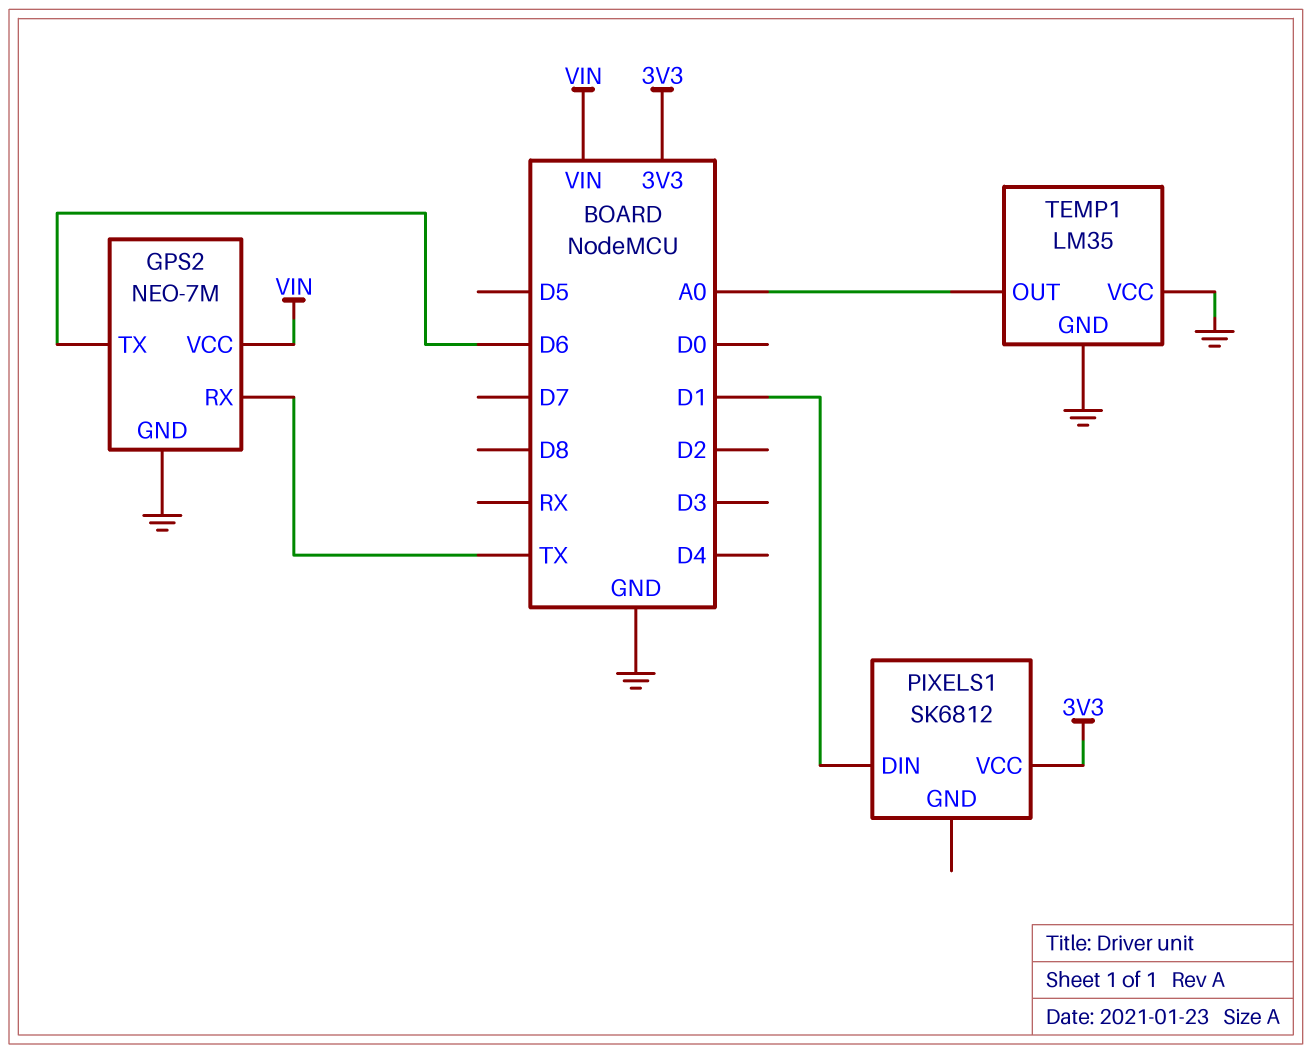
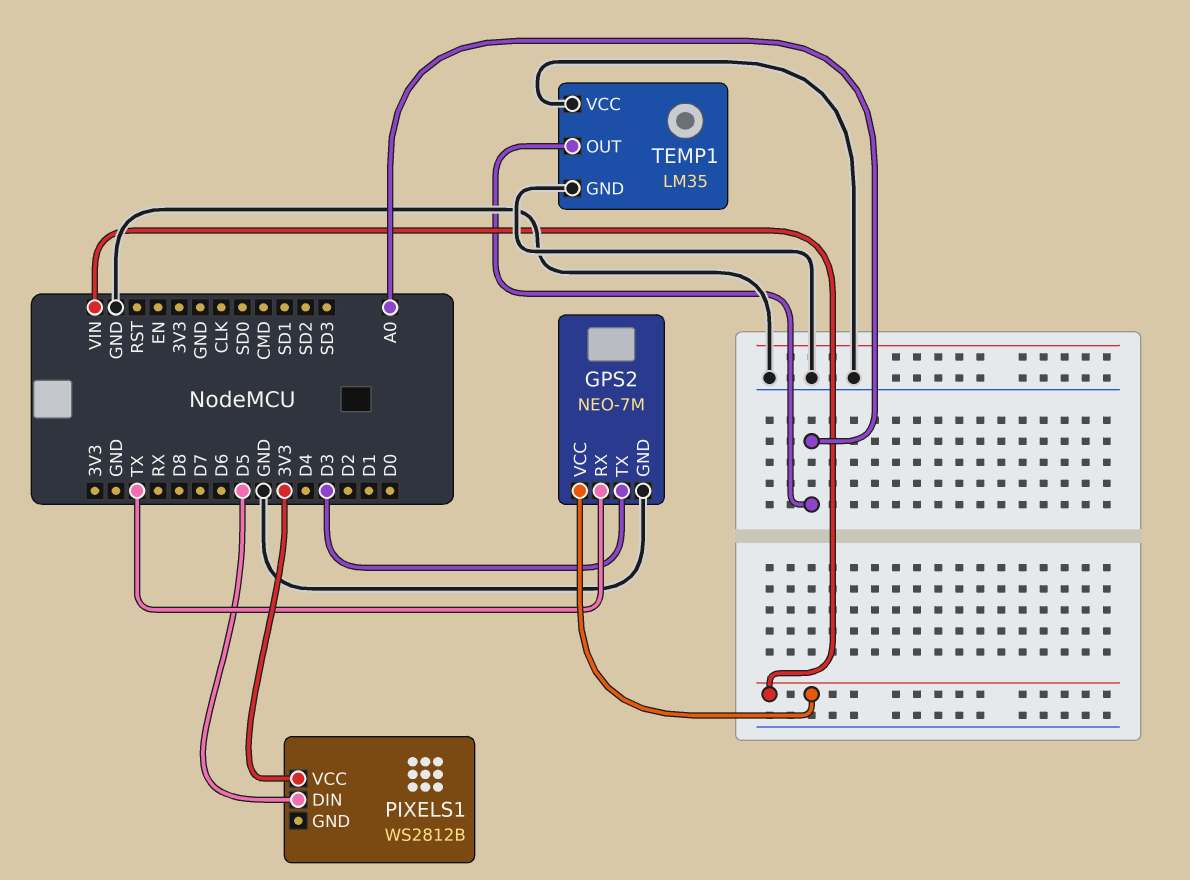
GPS2 pin TX: D6 -> D3
PIXELS1: SK6812 -> WS2812B
PIXELS1 pin DIN: D1 -> D5

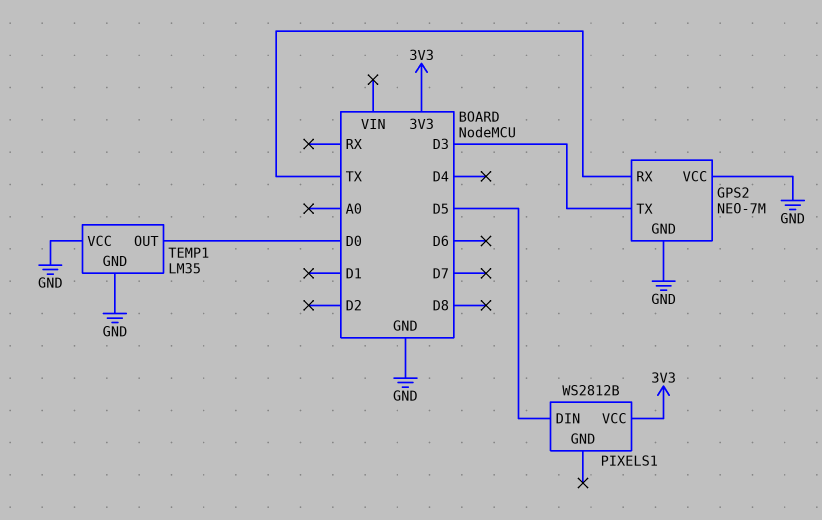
GPS2 pin VCC: VIN -> GND
TEMP1 pin OUT: A0 -> D0

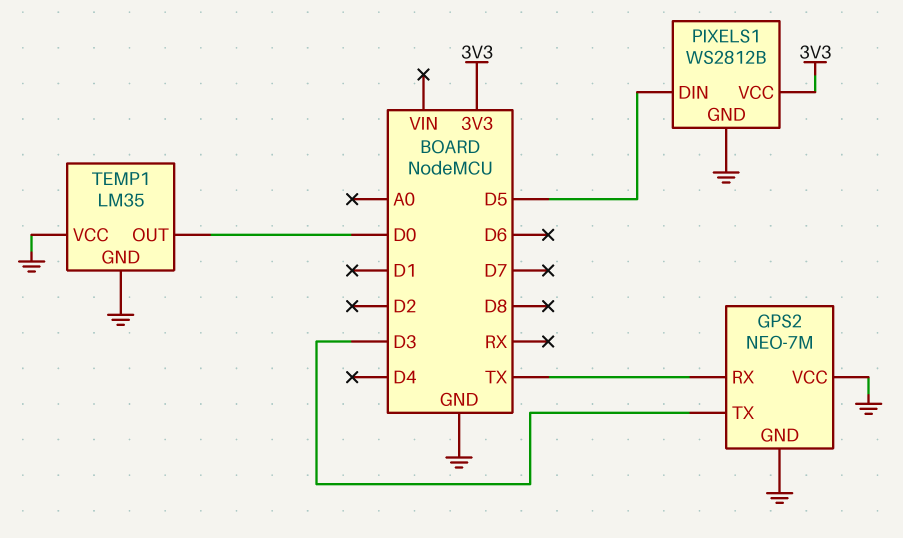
PIXELS1 pin GND: none -> GND

